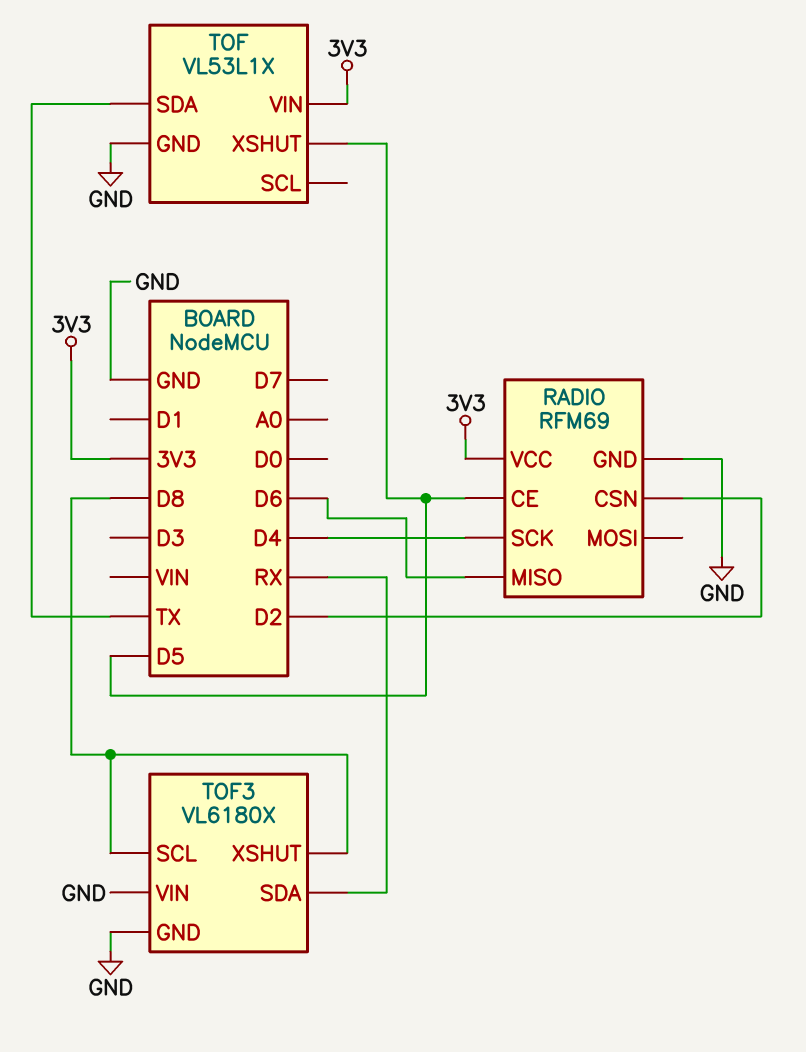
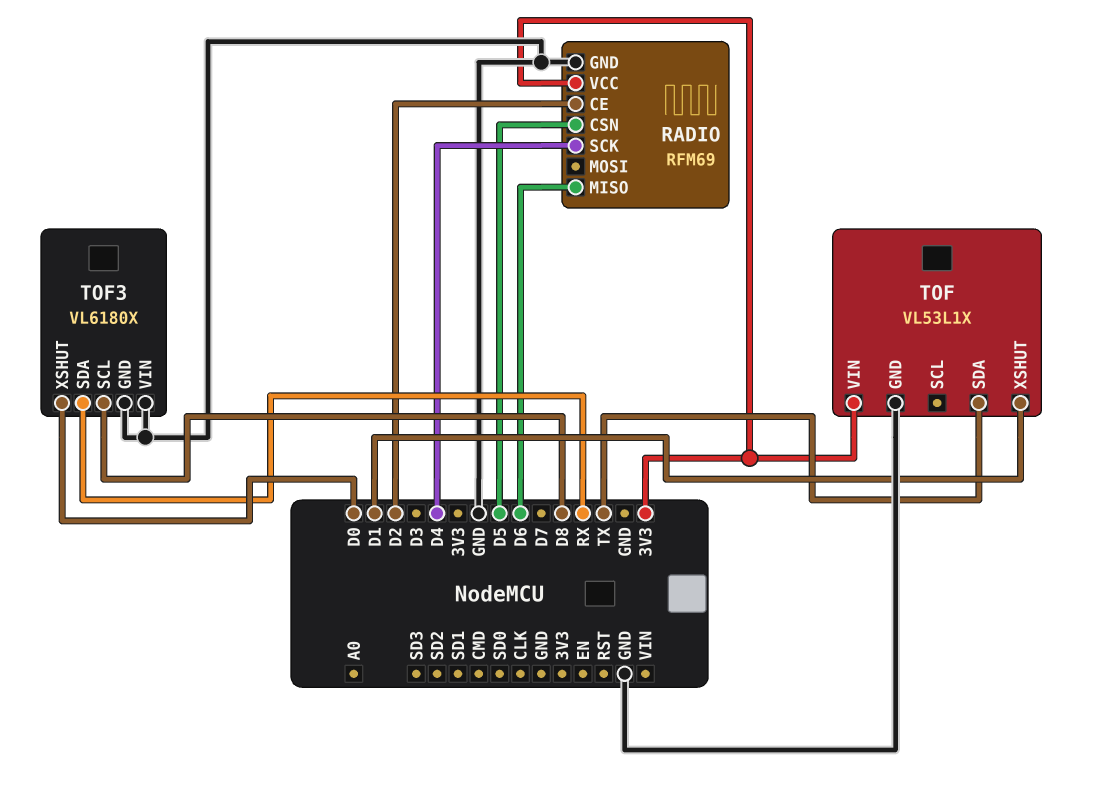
RADIO pin CE: D5 -> D2
RADIO pin CSN: D2 -> D5
TOF pin XSHUT: D5 -> D1
TOF3 pin XSHUT: D8 -> D0

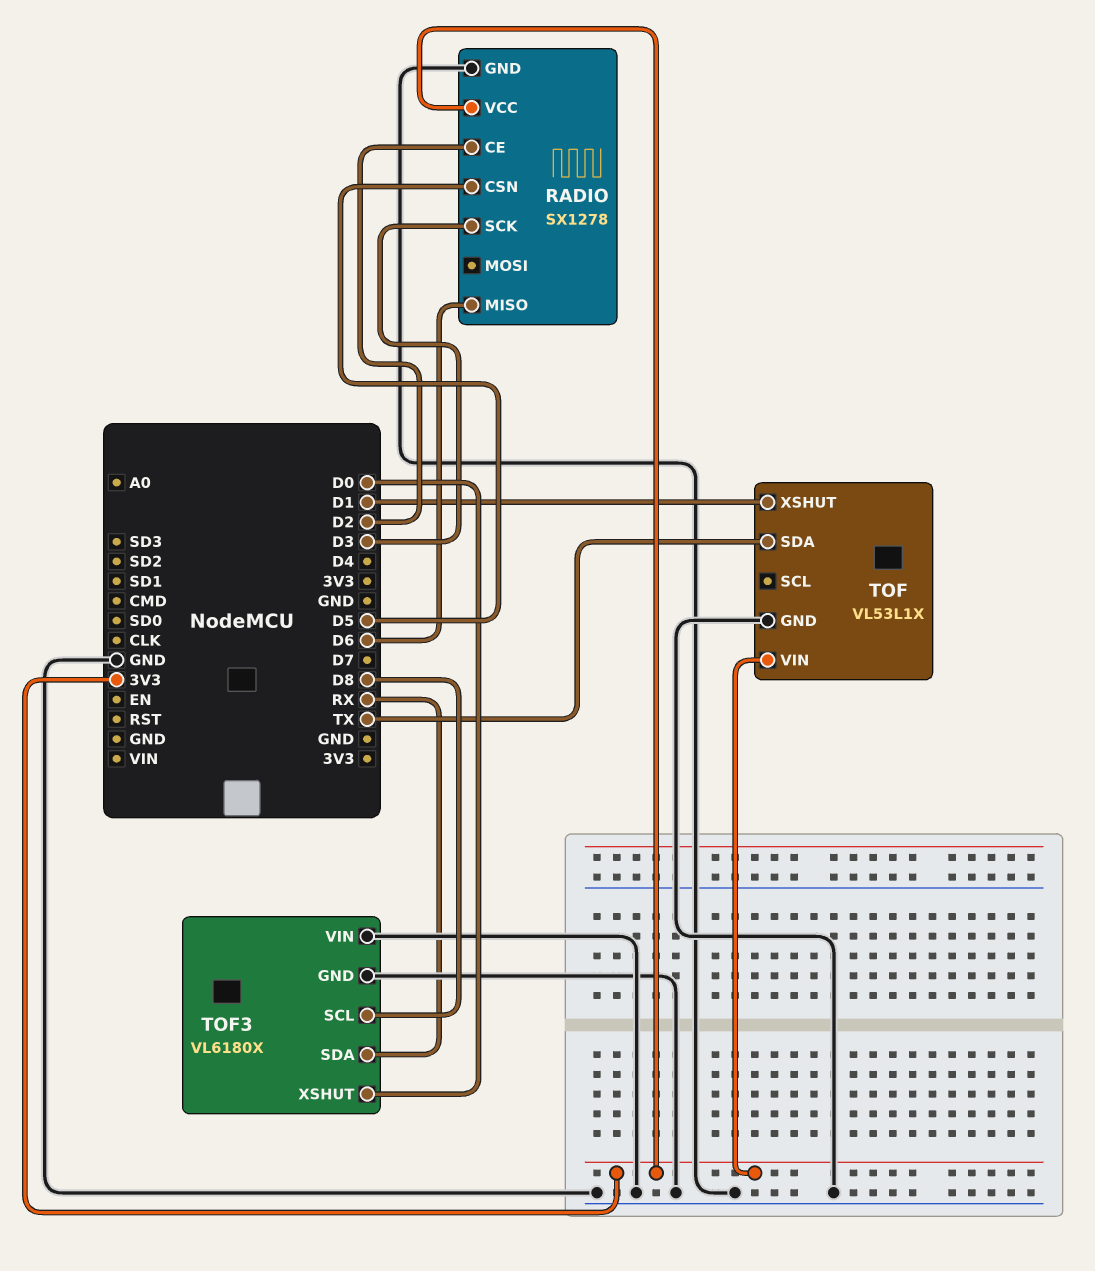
RADIO: RFM69 -> SX1278
RADIO pin SCK: D4 -> D3

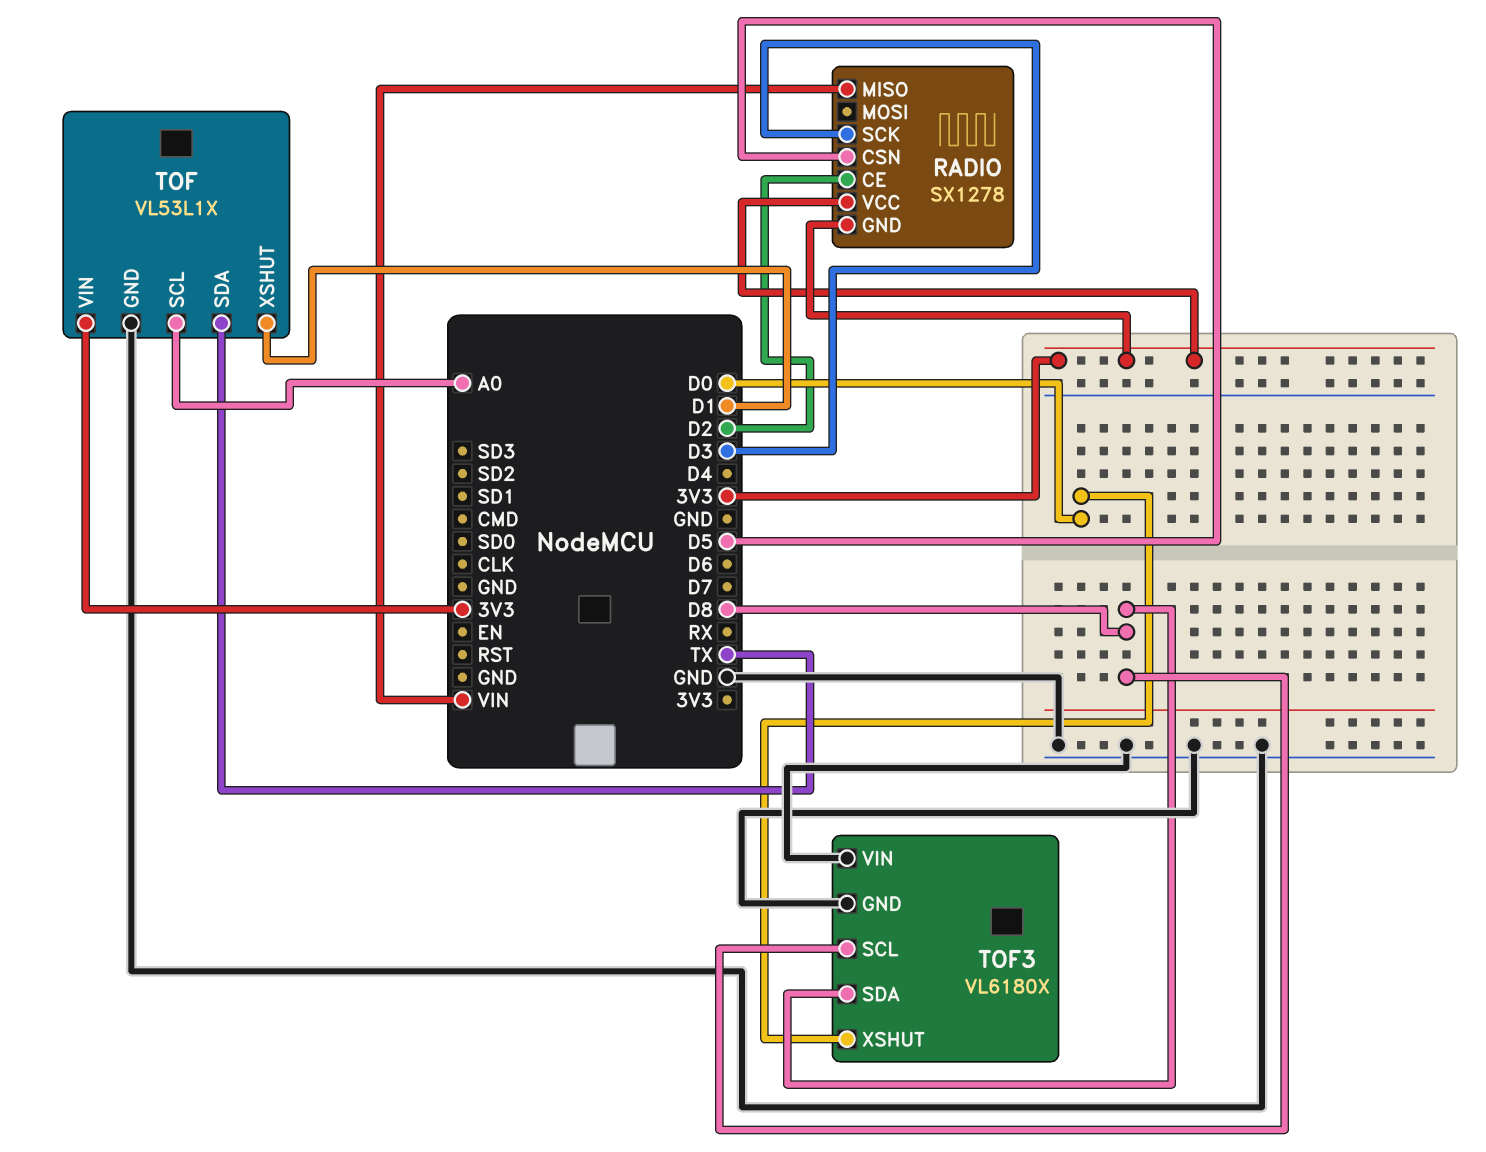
RADIO pin GND: GND -> 3V3
RADIO pin MISO: D6 -> VIN
TOF pin SCL: none -> A0
TOF3 pin SDA: RX -> D8

